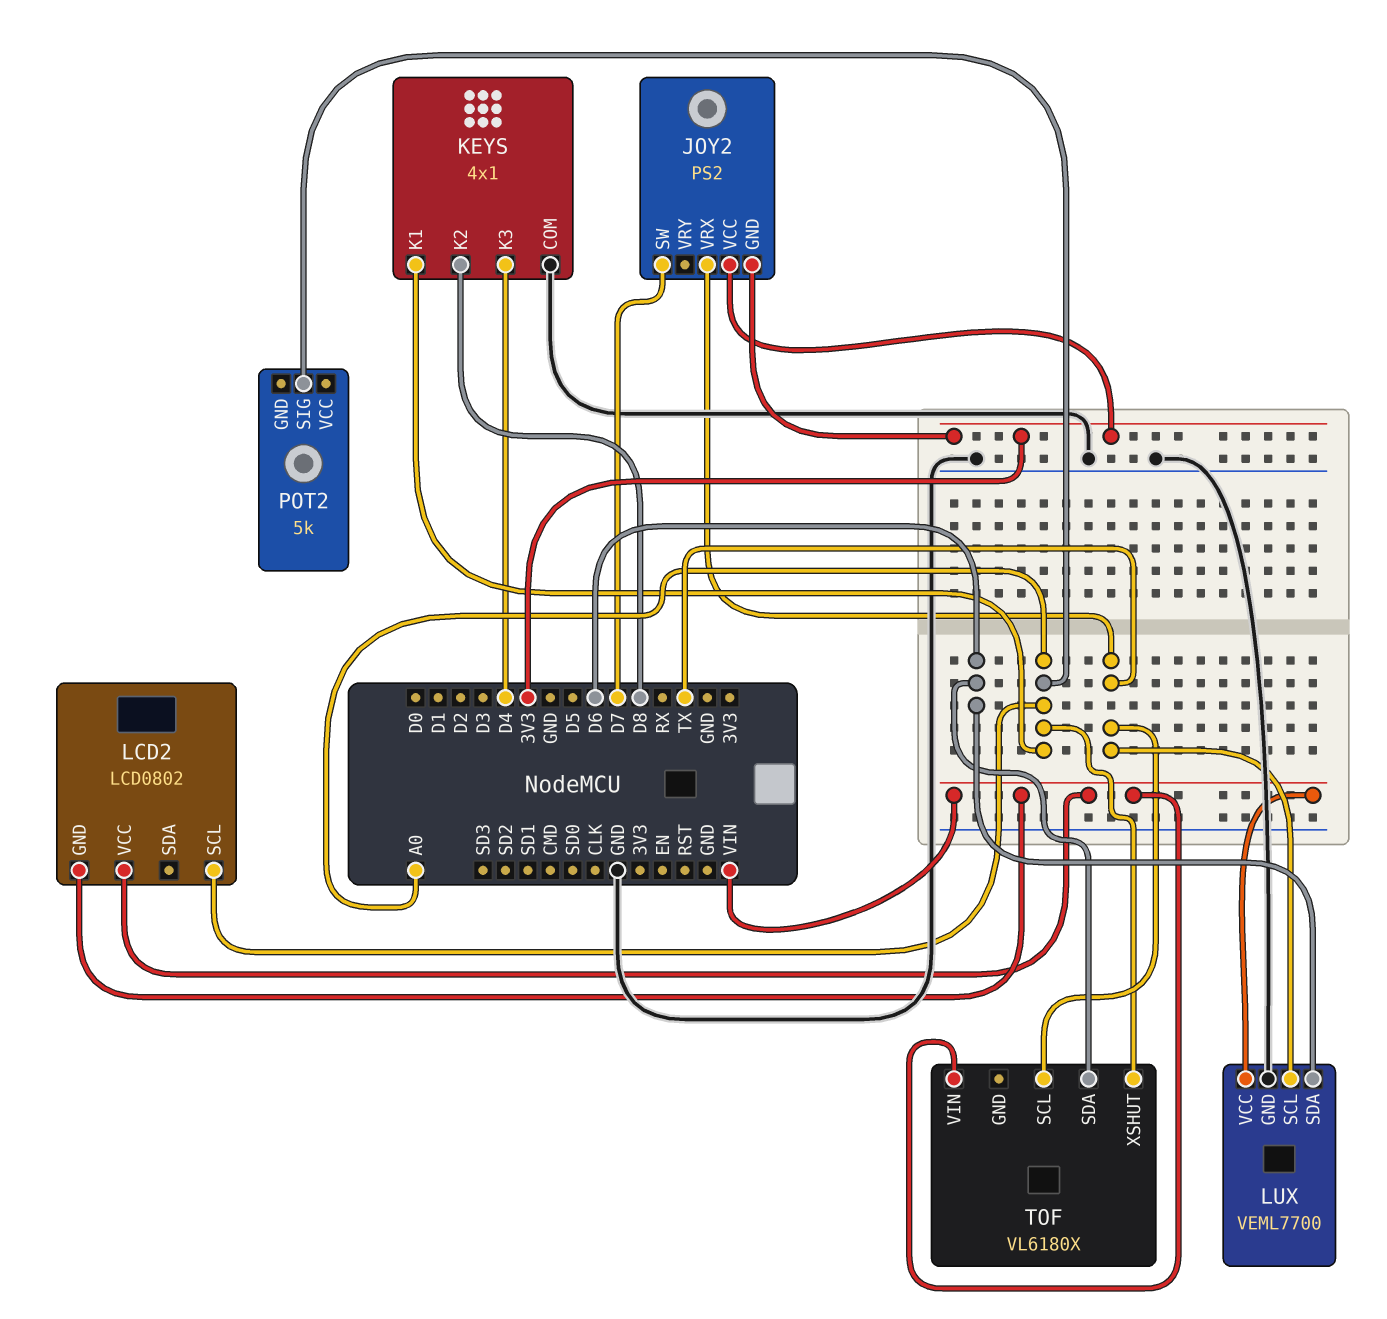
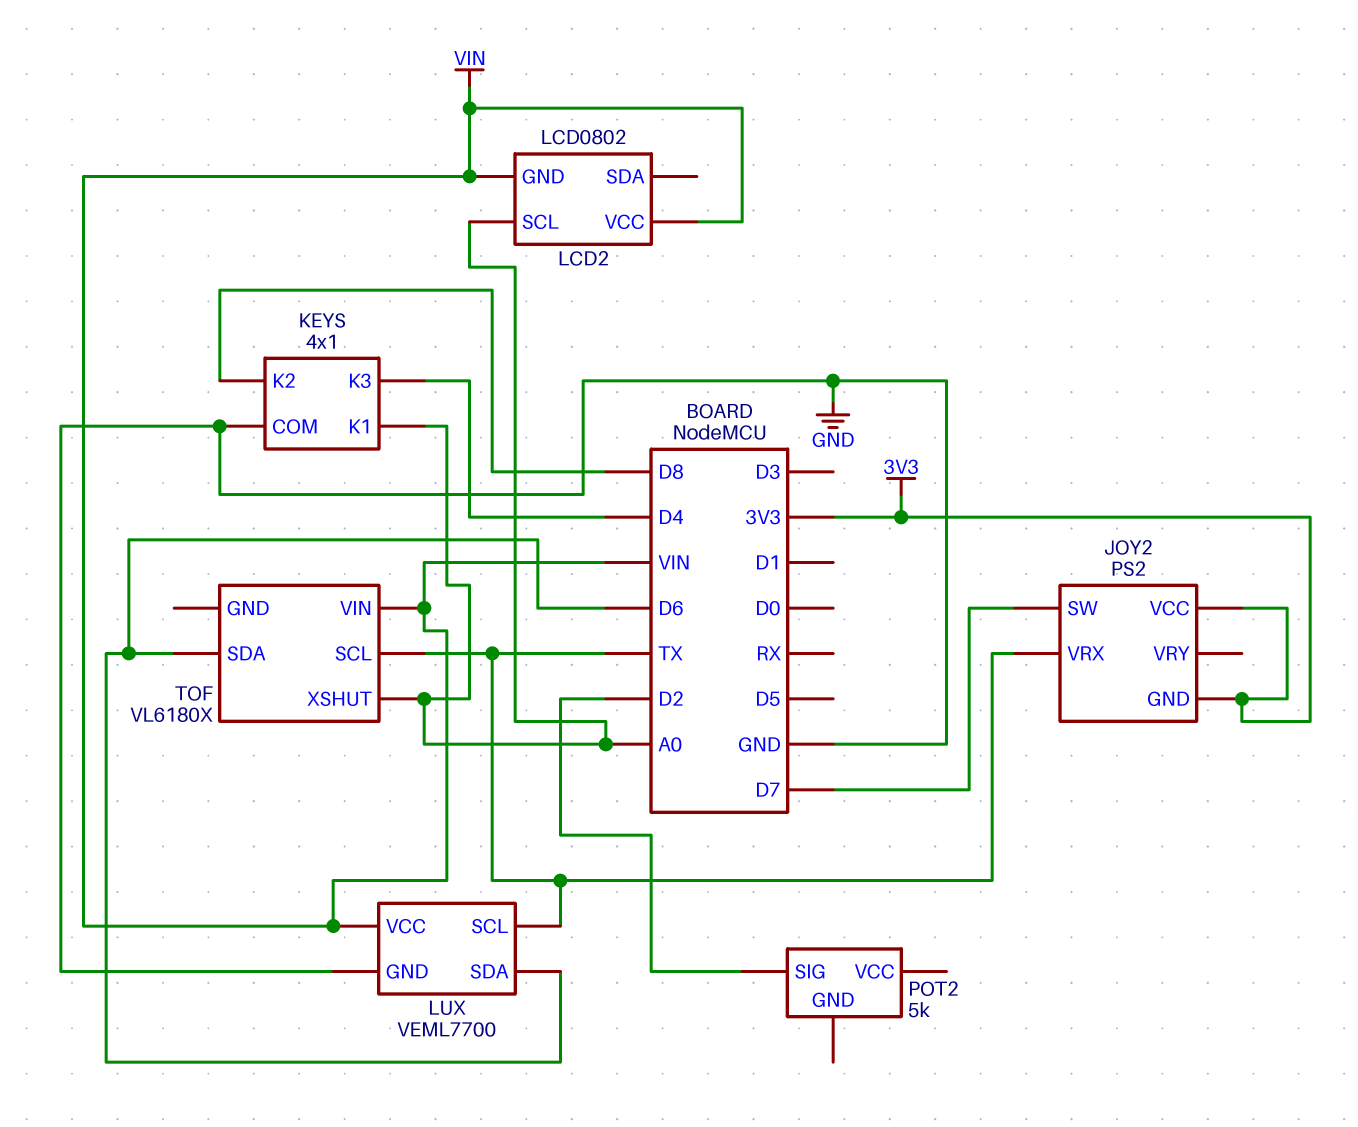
POT2 pin SIG: A0 -> D2

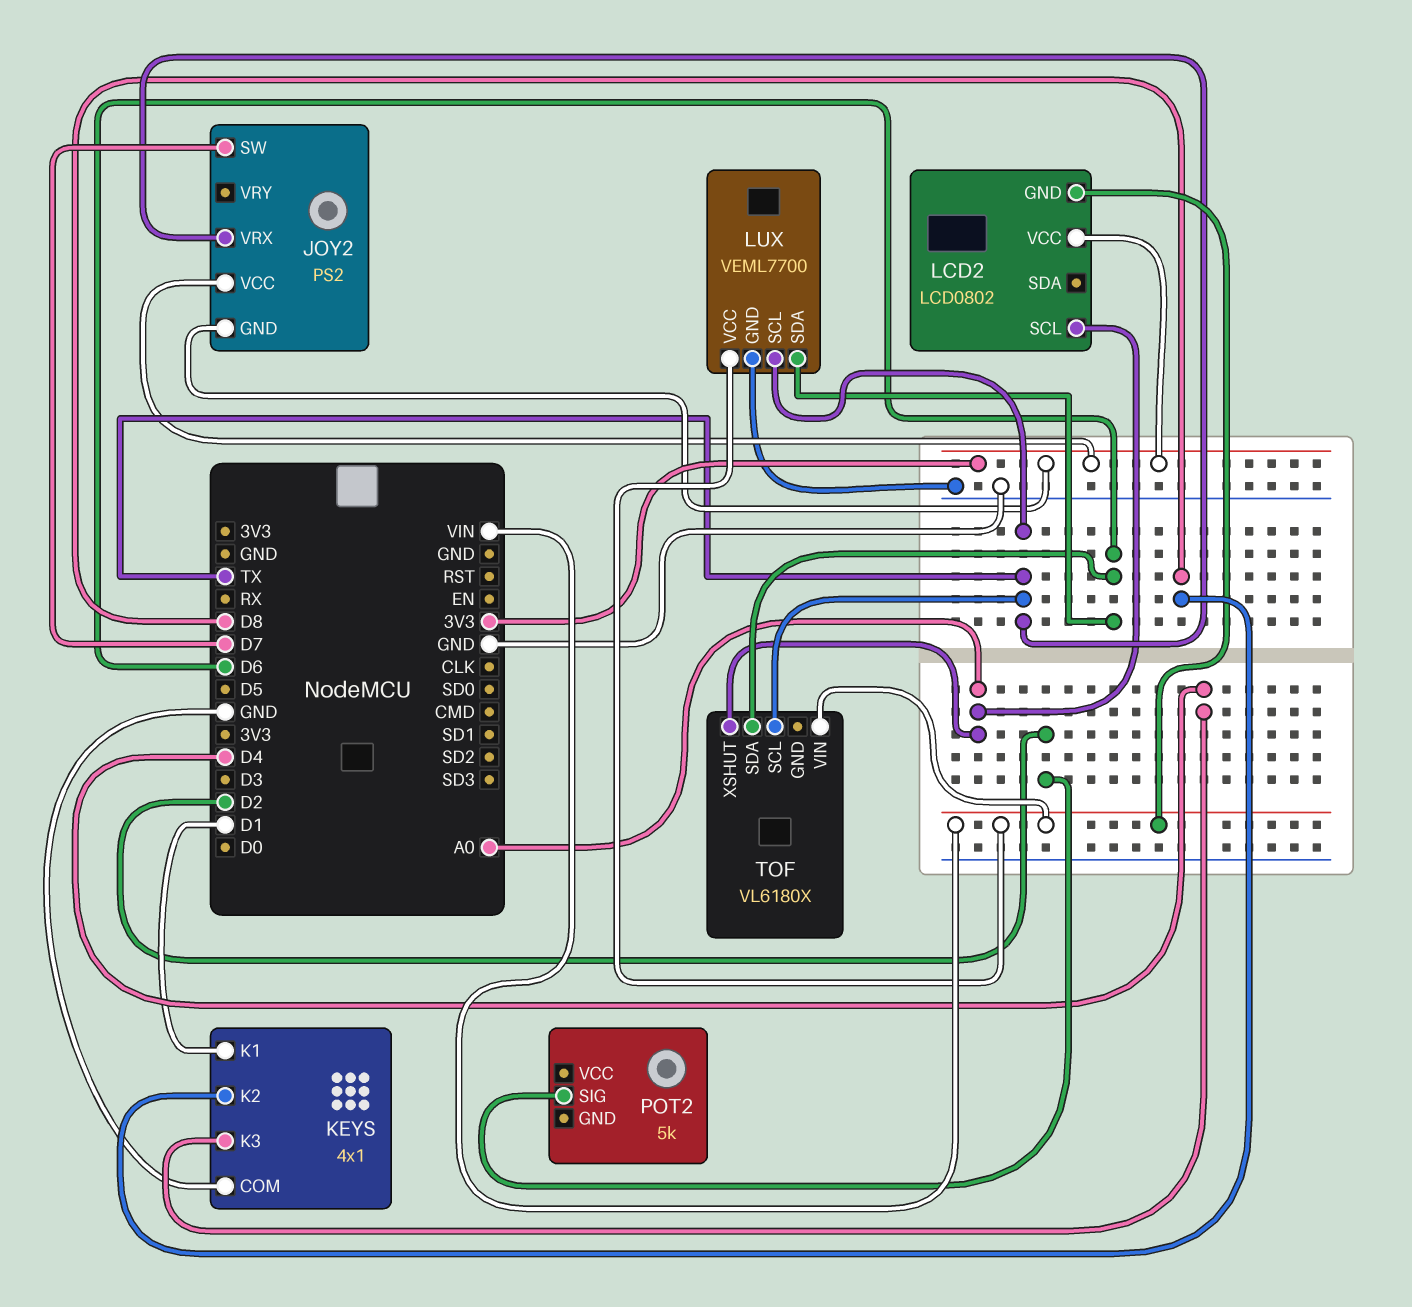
KEYS pin K1: A0 -> D1
LCD2 pin VCC: VIN -> 3V3

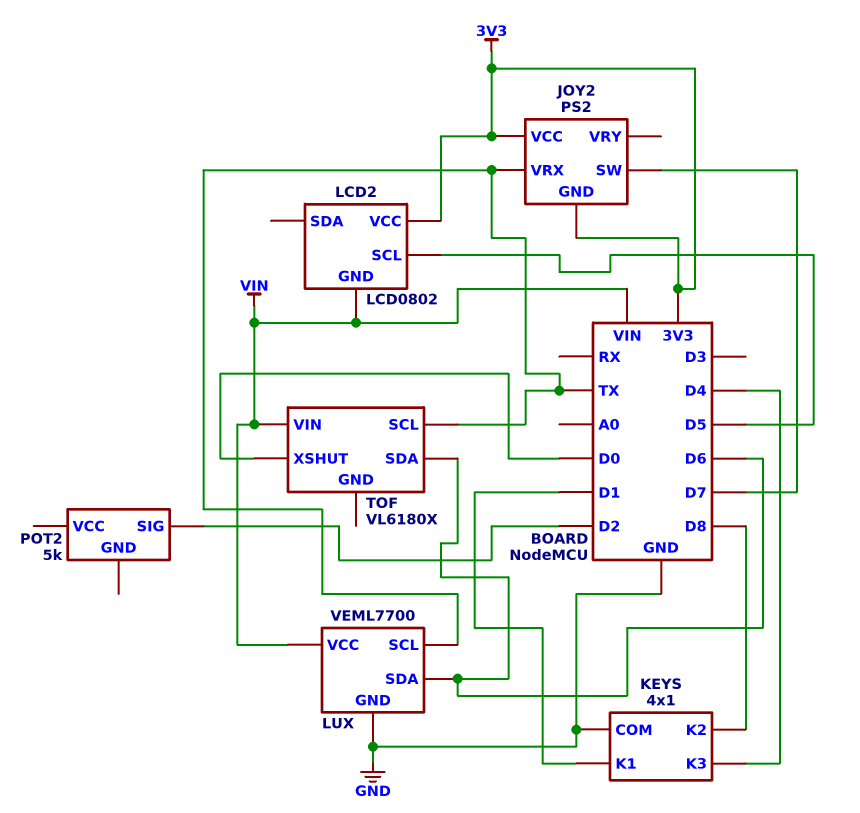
LCD2 pin SCL: A0 -> D5
TOF pin XSHUT: A0 -> D0

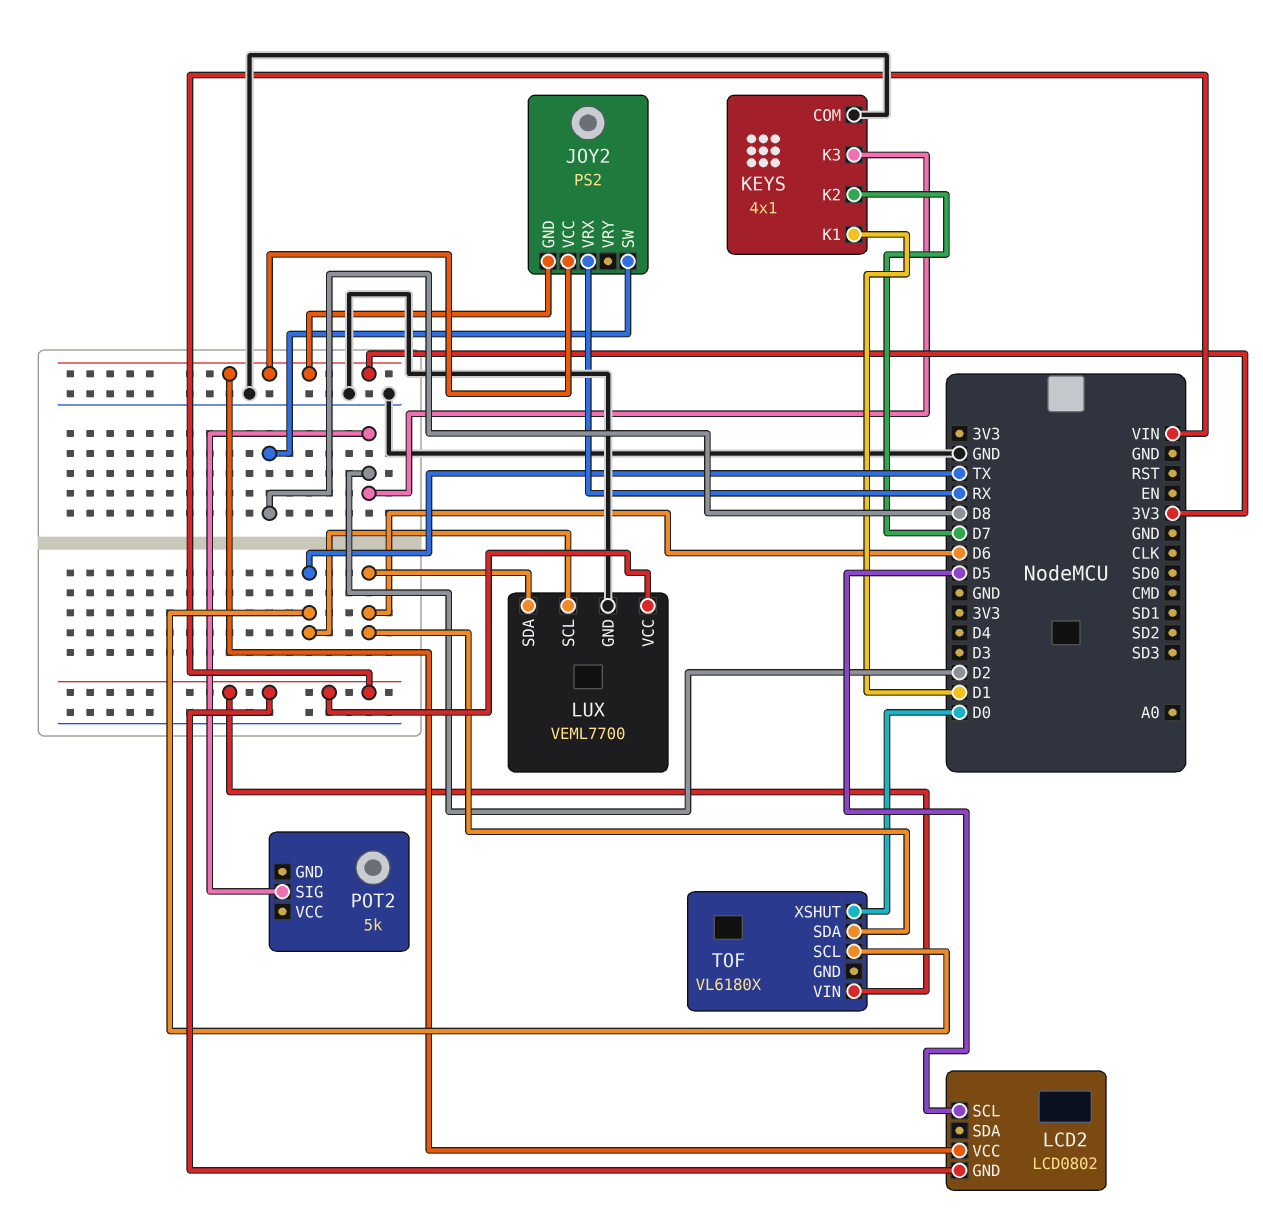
JOY2 pin SW: D7 -> D8
JOY2 pin VRX: TX -> RX
KEYS pin K2: D8 -> D7
KEYS pin K3: D4 -> D2

